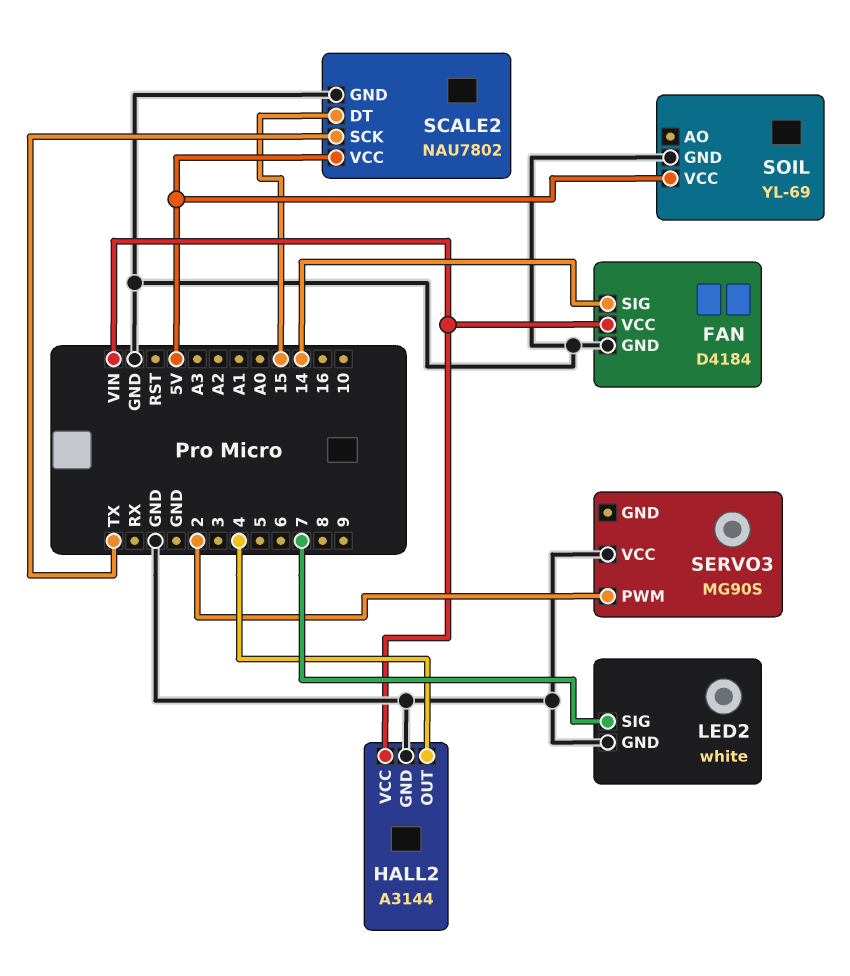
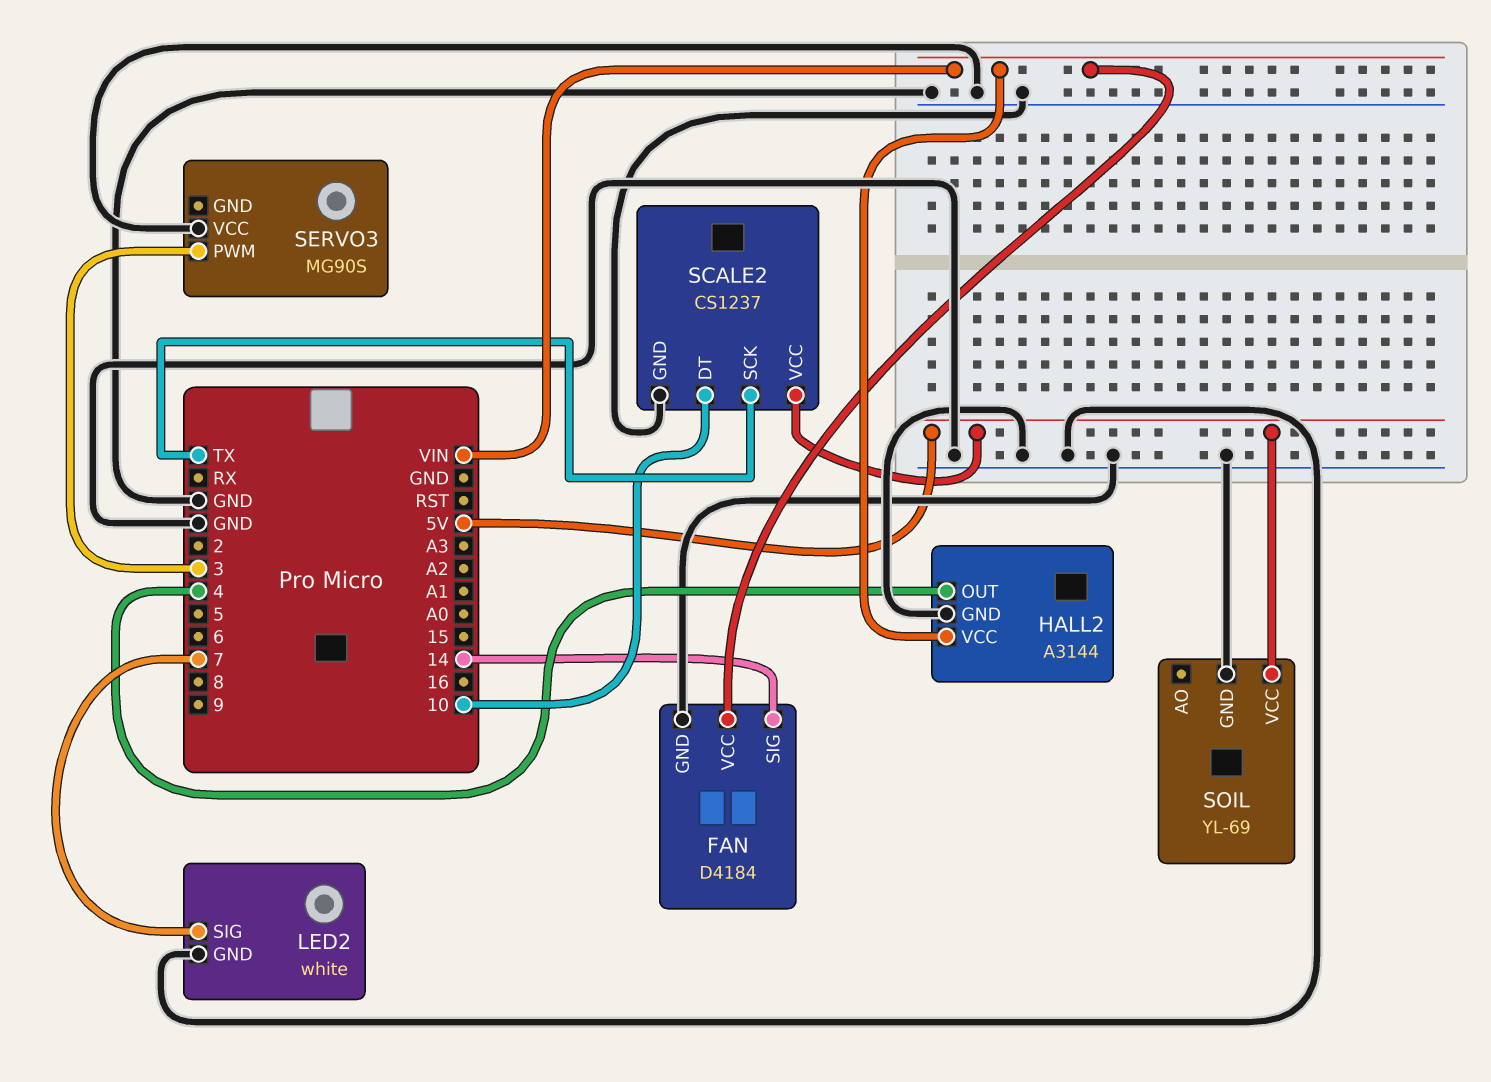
SCALE2: NAU7802 -> CS1237
SCALE2 pin DT: 15 -> 10
SERVO3 pin PWM: 2 -> 3

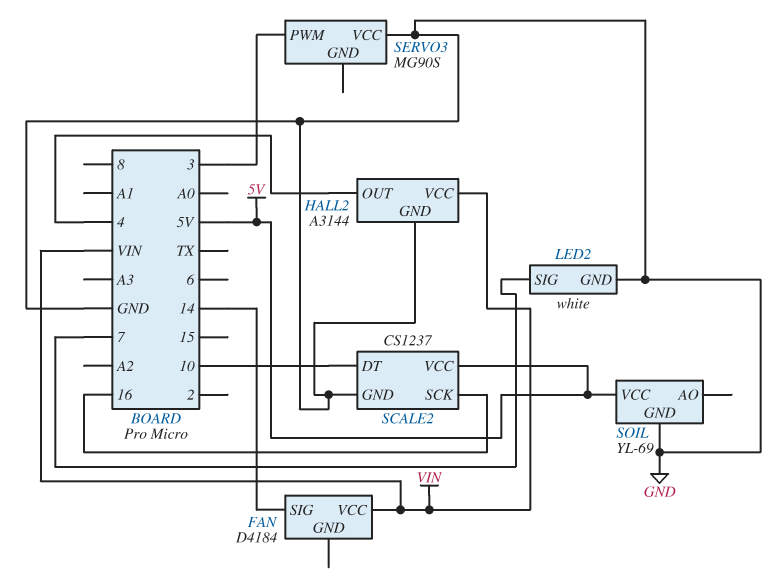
FAN pin GND: GND -> none
SCALE2 pin SCK: TX -> 16

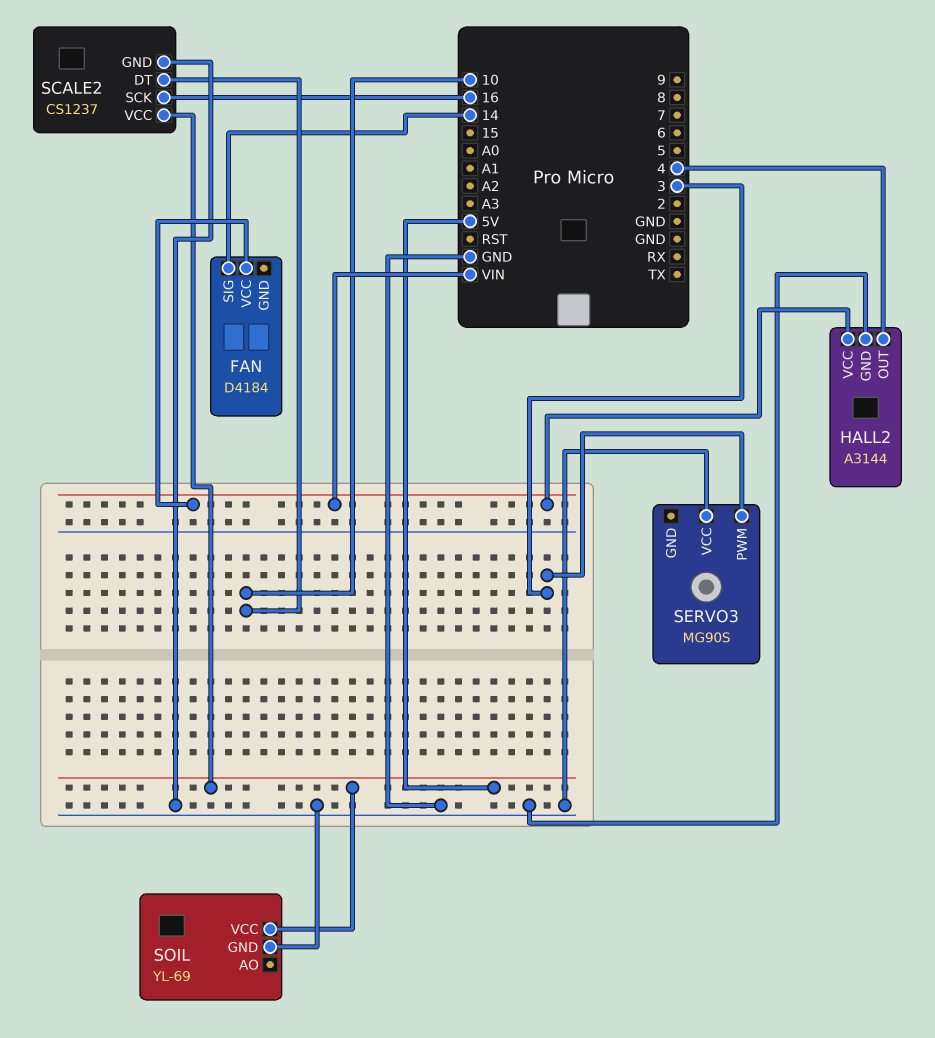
LED2: white -> none
LED2 pin GND: GND -> none
LED2 pin SIG: 7 -> none

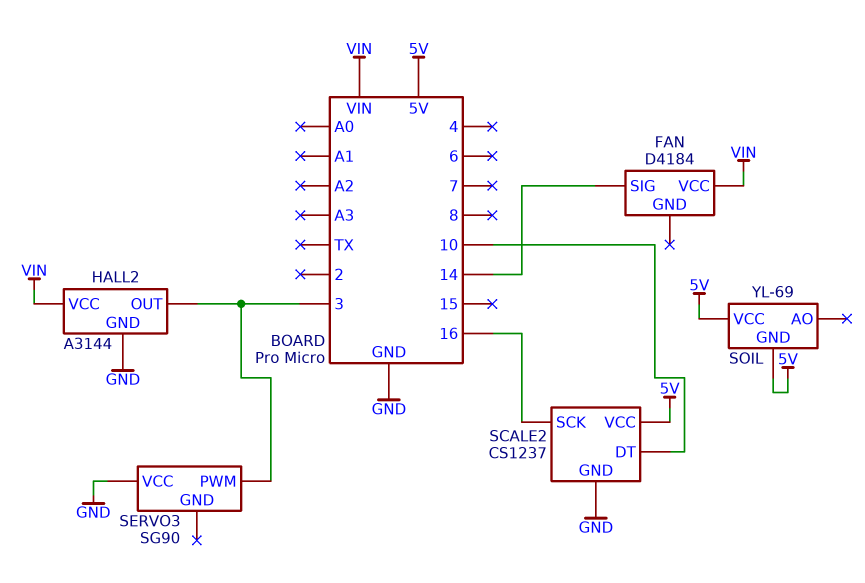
HALL2 pin OUT: 4 -> 3
SERVO3: MG90S -> SG90
SOIL pin GND: GND -> 5V

